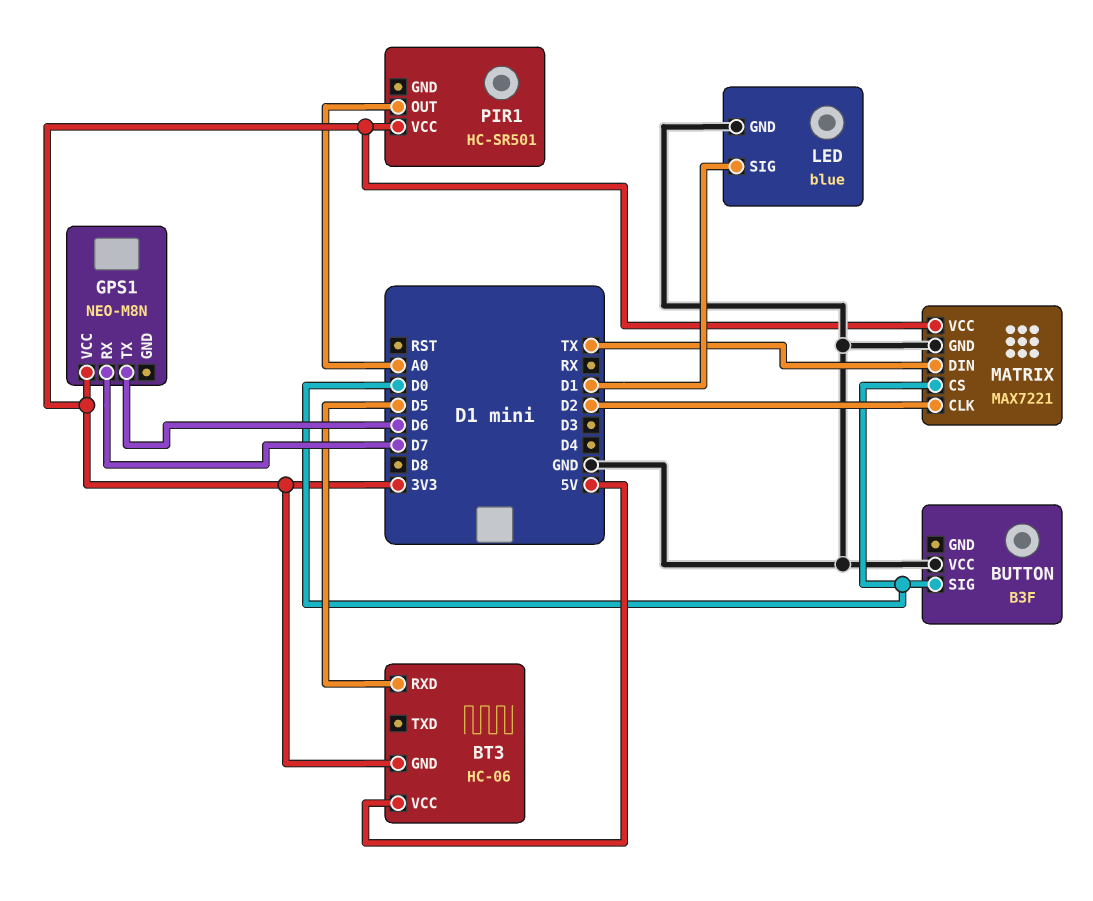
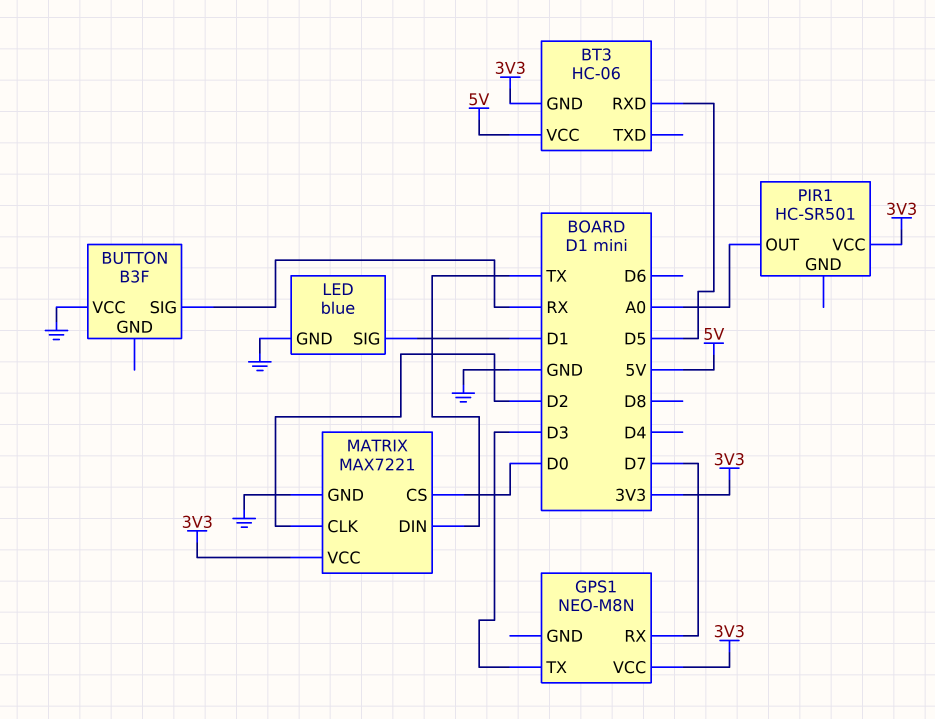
BUTTON pin SIG: D0 -> RX
GPS1 pin TX: D6 -> D3

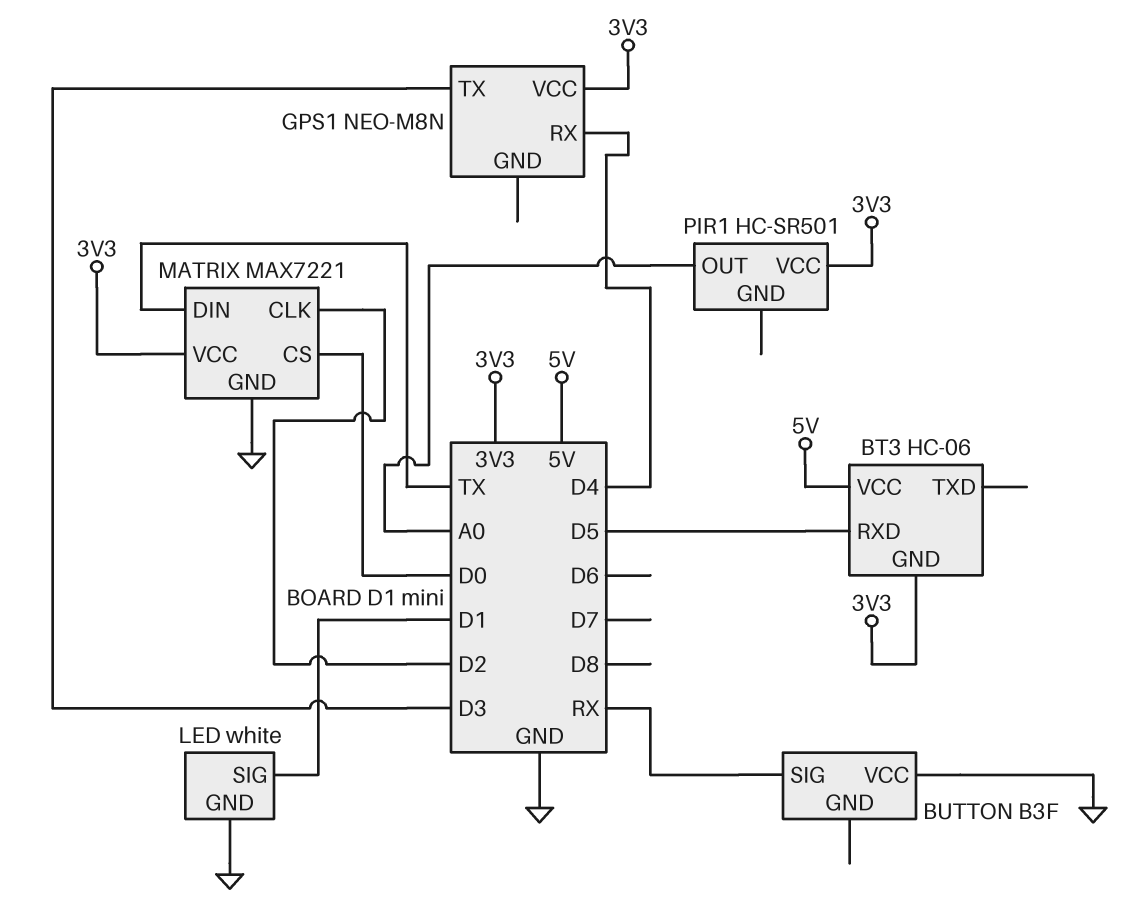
GPS1 pin RX: D7 -> D4
LED: blue -> white

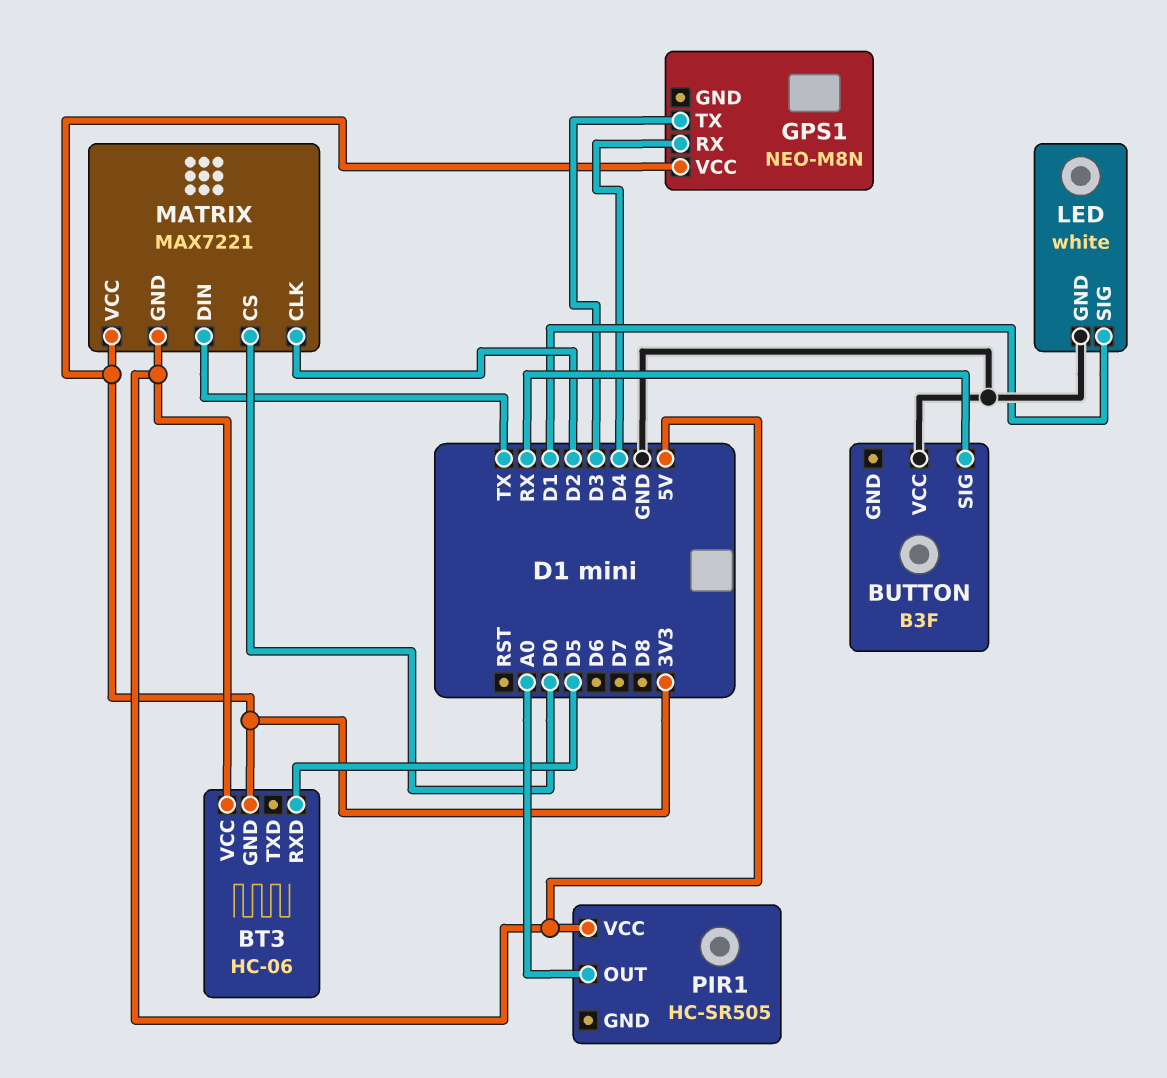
MATRIX pin GND: GND -> 5V
PIR1: HC-SR501 -> HC-SR505
PIR1 pin VCC: 3V3 -> 5V

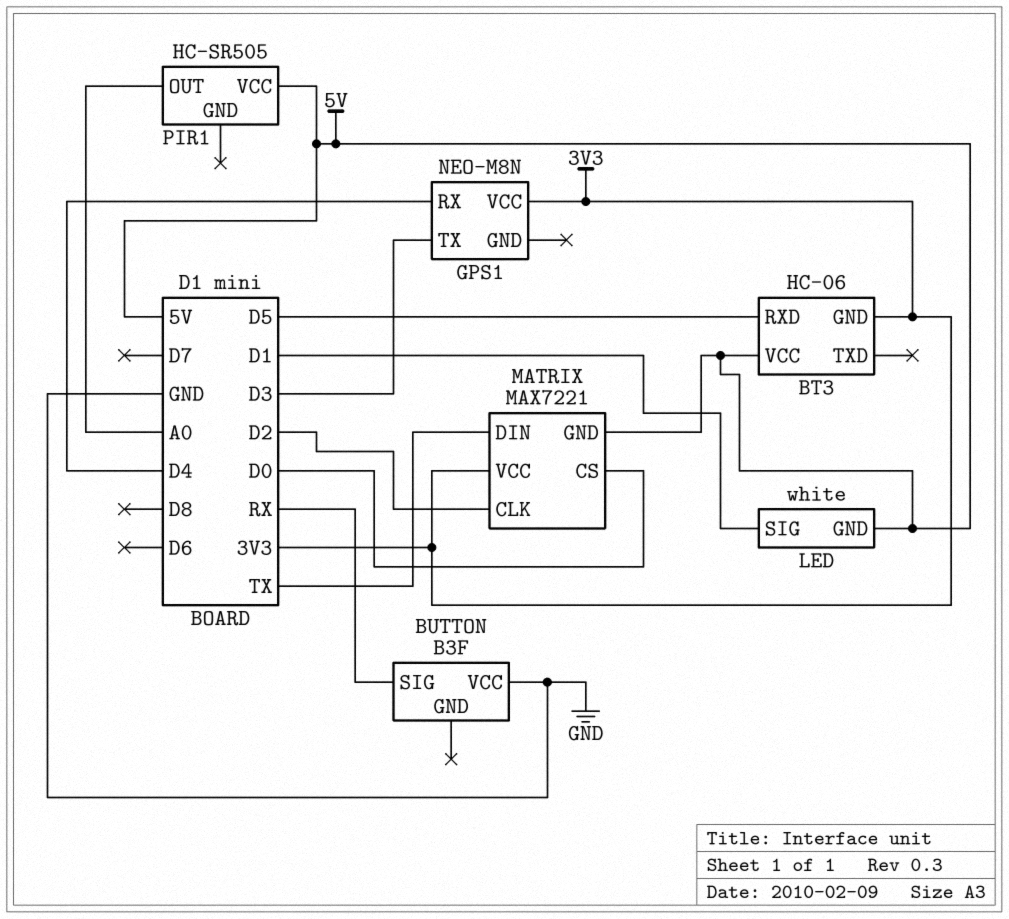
LED pin GND: GND -> 5V

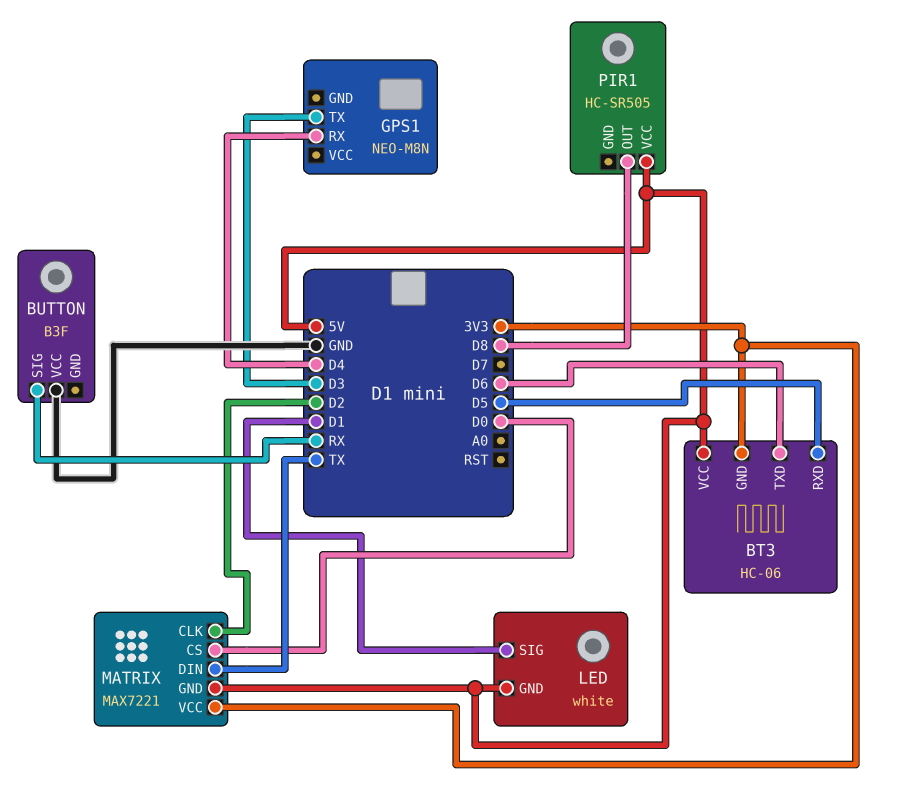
BT3 pin TXD: none -> D6
GPS1 pin VCC: 3V3 -> none
PIR1 pin OUT: A0 -> D8

